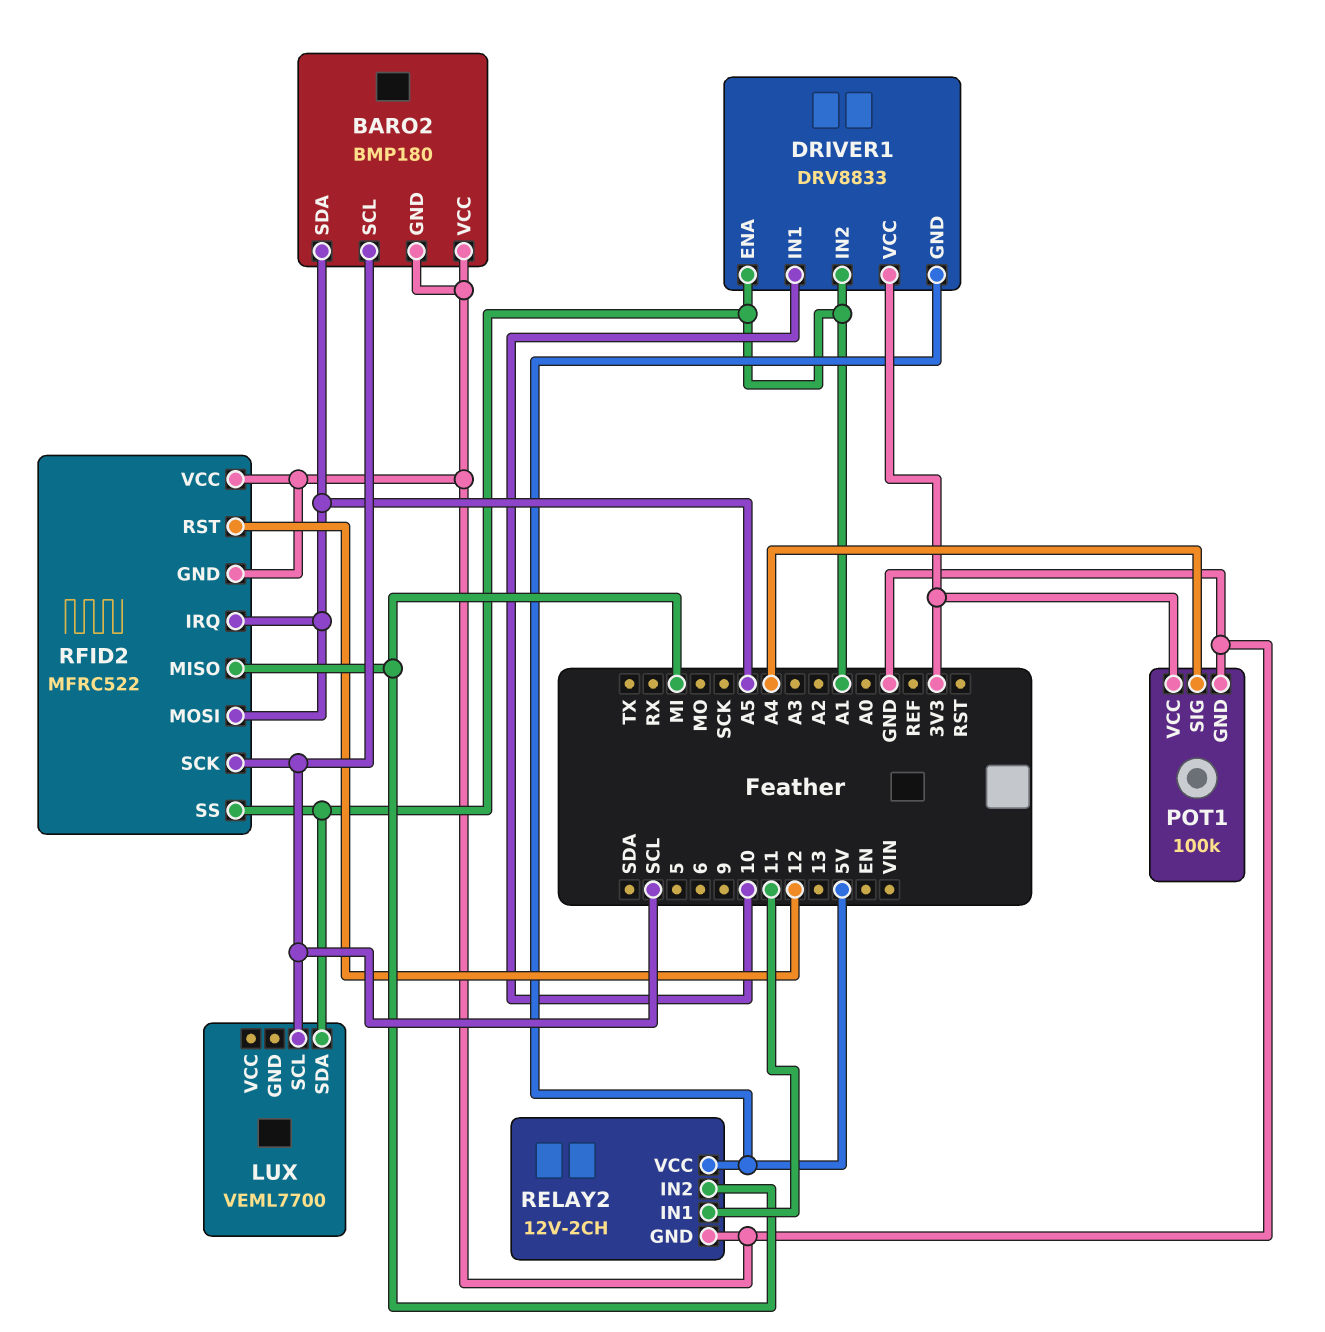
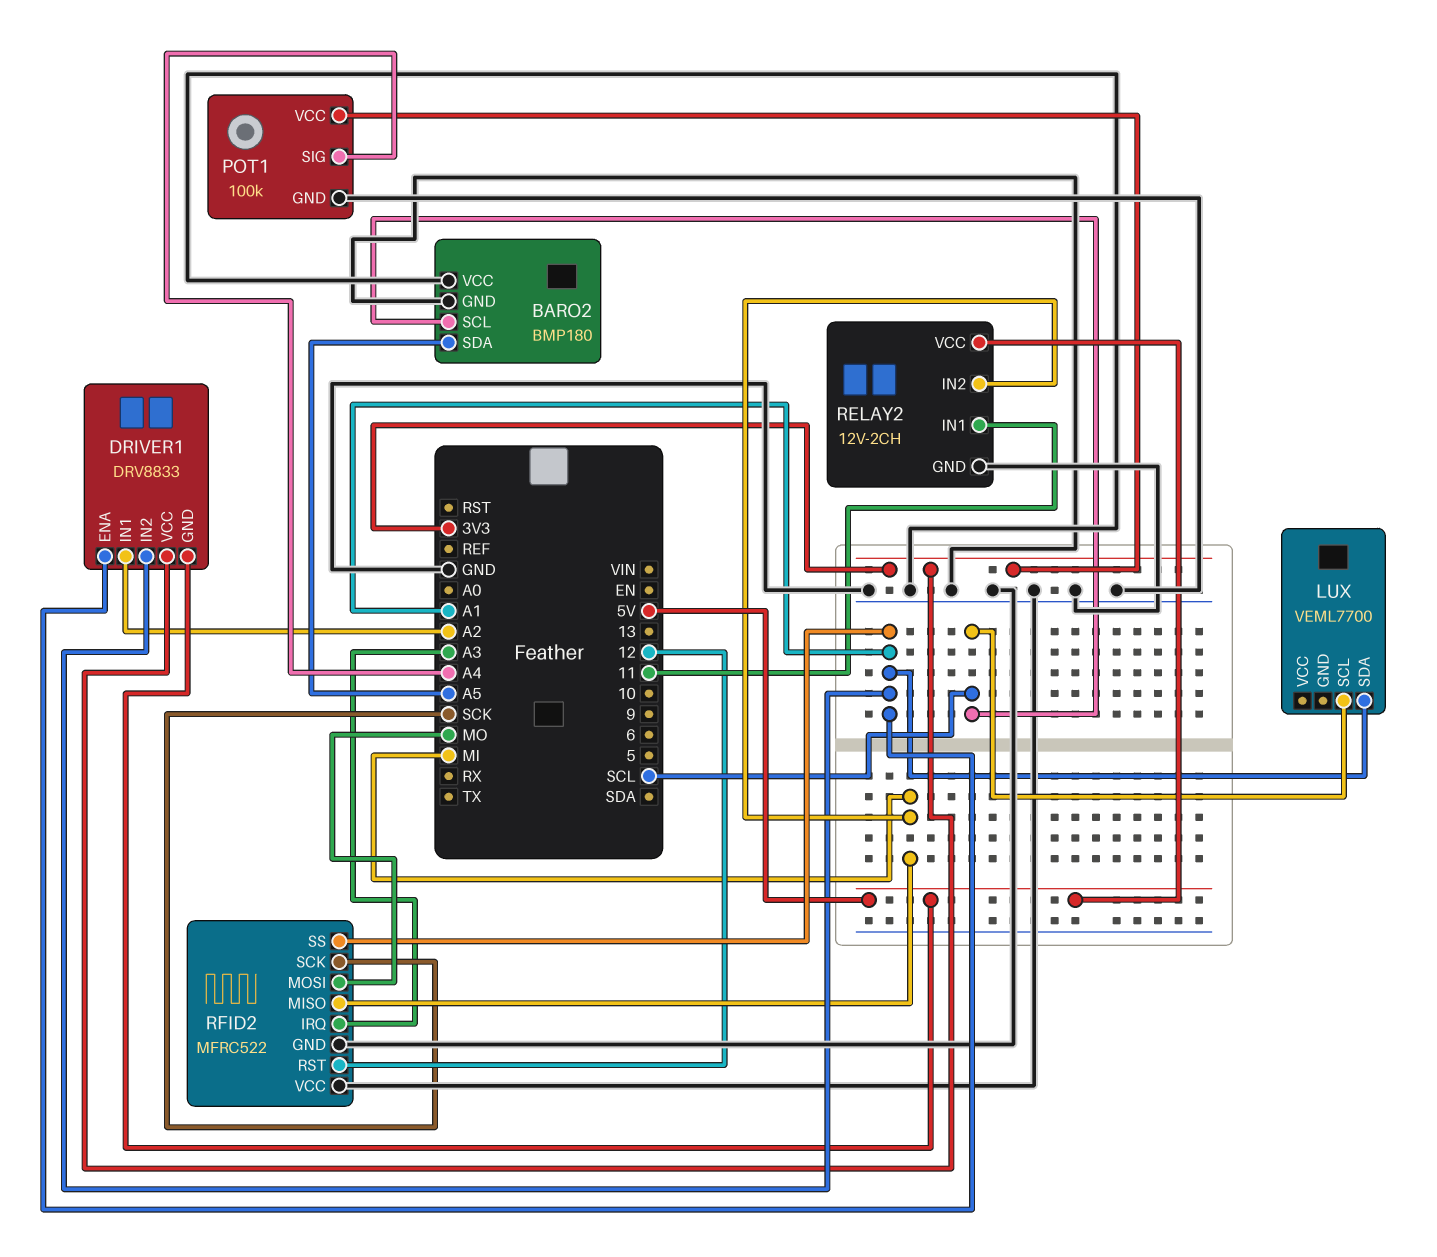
DRIVER1 pin IN1: 10 -> A2
RFID2 pin IRQ: A5 -> A3
RFID2 pin MOSI: A5 -> MO
RFID2 pin SCK: SCL -> SCK

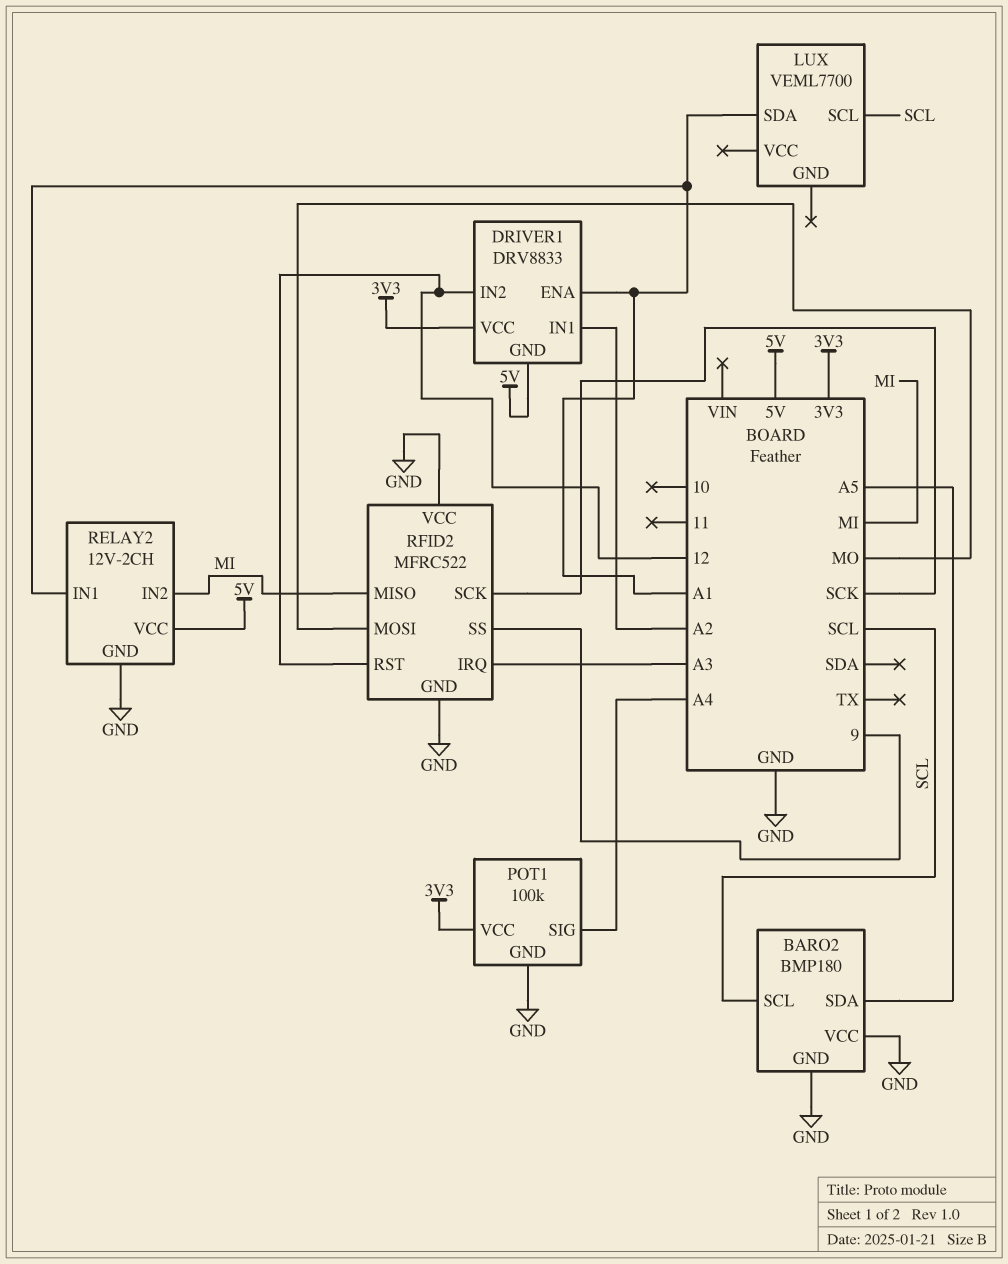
DRIVER1 pin IN2: A1 -> 12
RELAY2 pin IN1: 11 -> A1
RFID2 pin SS: A1 -> 9

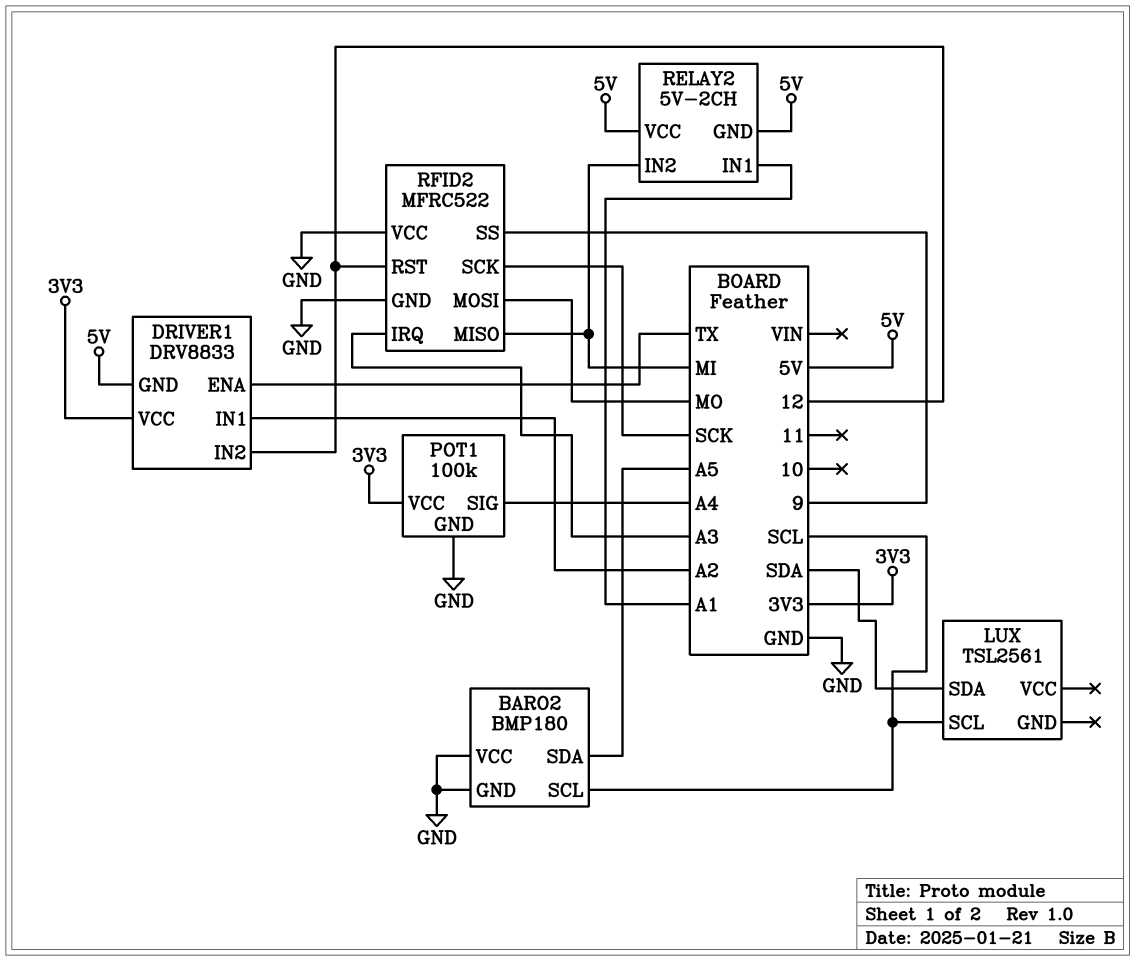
DRIVER1 pin ENA: A1 -> TX
LUX: VEML7700 -> TSL2561
LUX pin SDA: A1 -> SDA
RELAY2: 12V-2CH -> 5V-2CH
RELAY2 pin GND: GND -> 5V

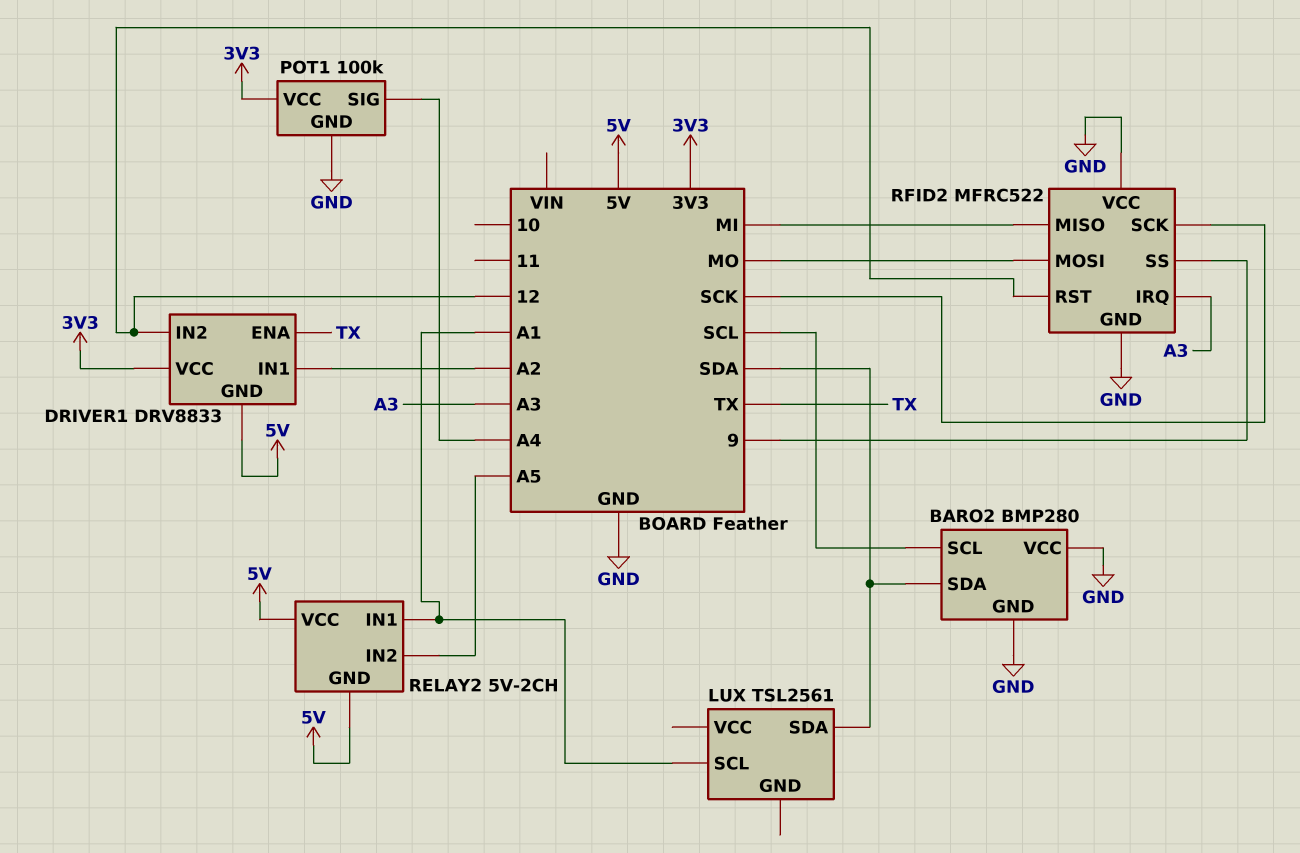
BARO2: BMP180 -> BMP280
BARO2 pin SDA: A5 -> SDA
LUX pin SCL: SCL -> A1
RELAY2 pin IN2: MI -> A5

